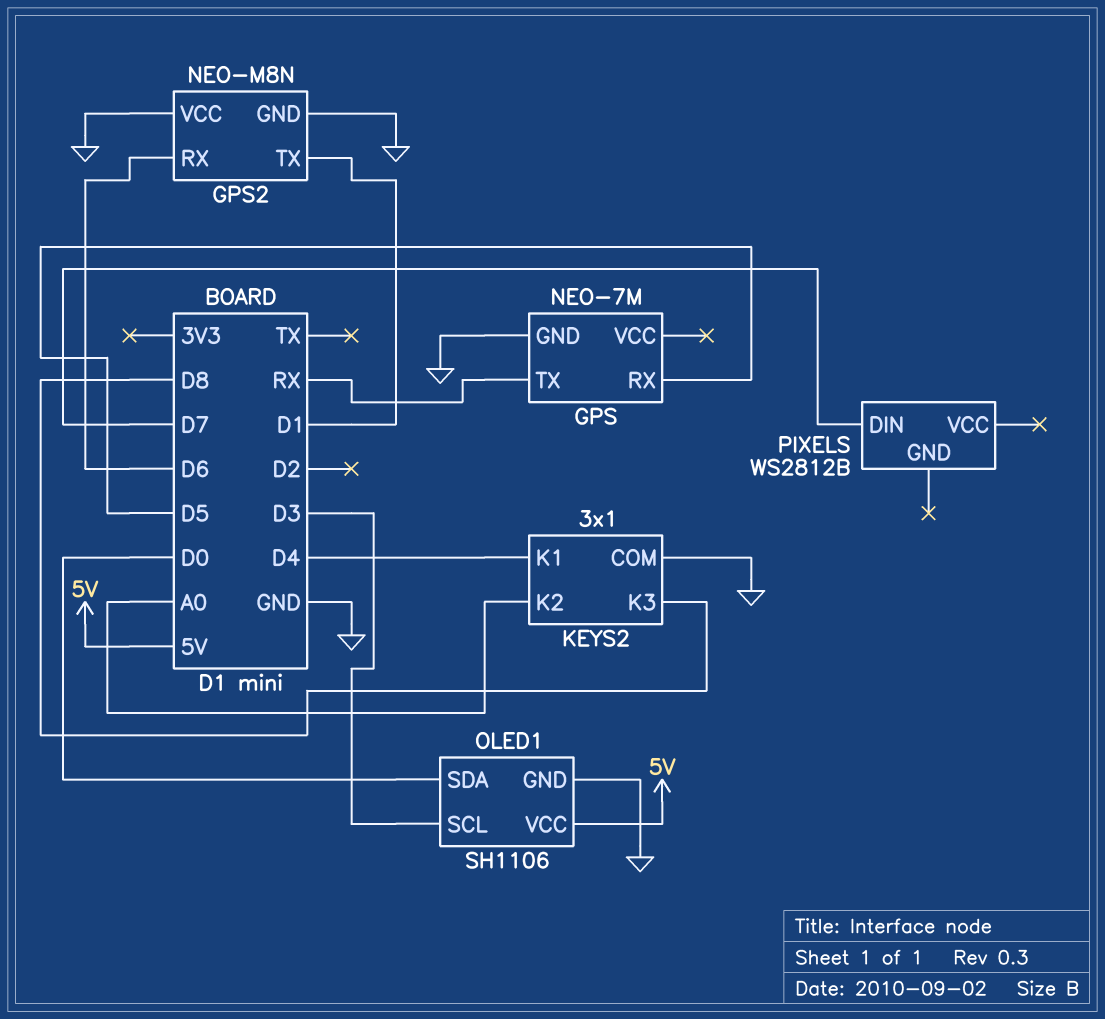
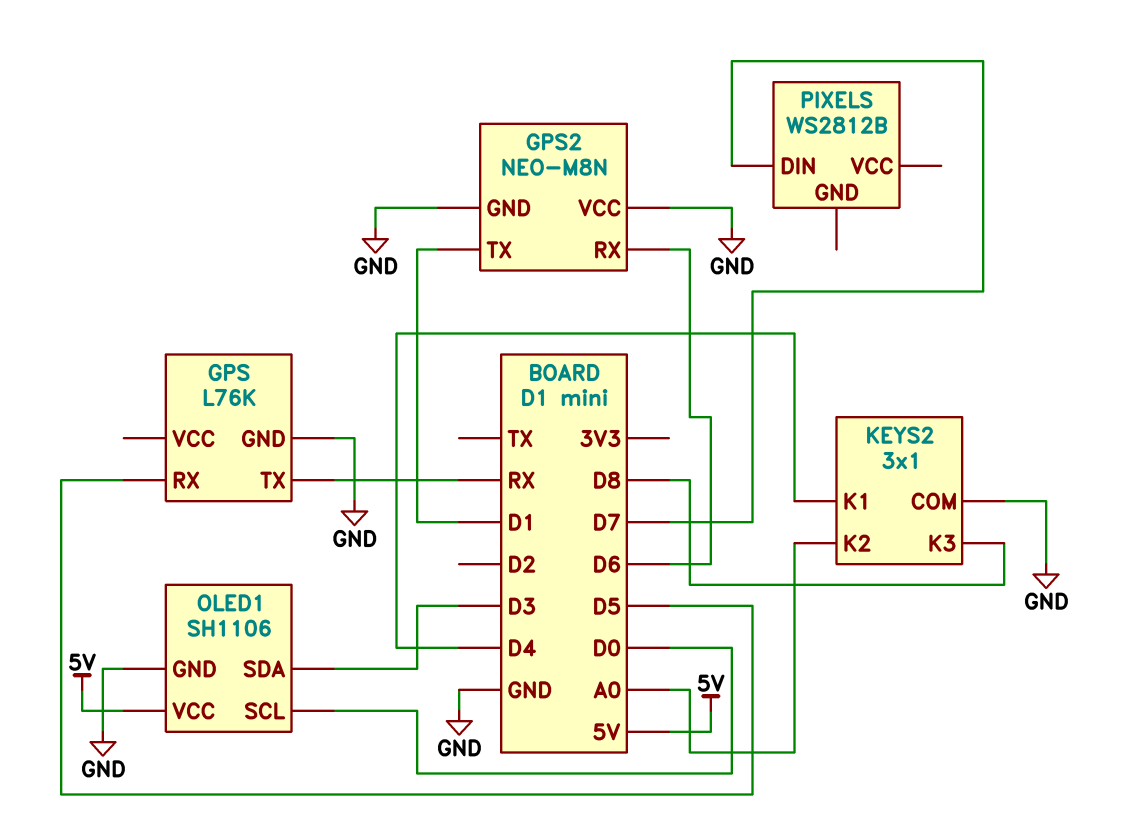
GPS: NEO-7M -> L76K
OLED1 pin SCL: D3 -> D0
OLED1 pin SDA: D0 -> D3

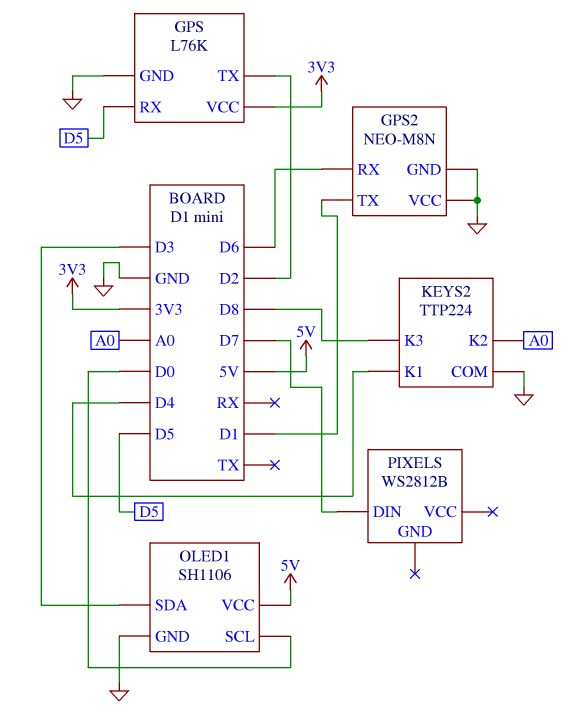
GPS pin TX: RX -> D2
GPS pin VCC: none -> 3V3
KEYS2: 3x1 -> TTP224

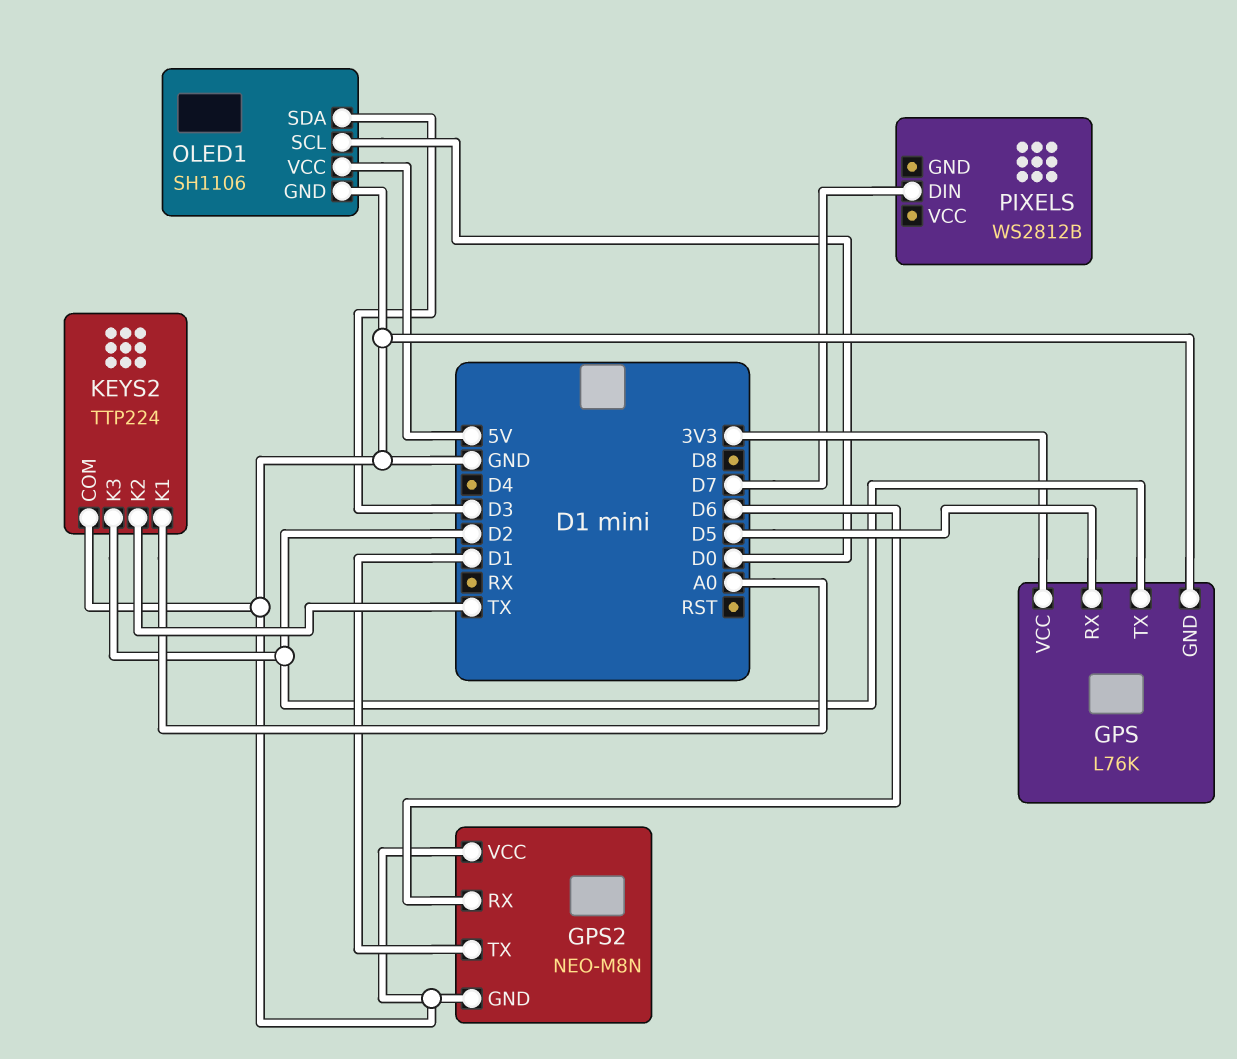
KEYS2 pin K1: D4 -> A0
KEYS2 pin K2: A0 -> TX
KEYS2 pin K3: D8 -> D2

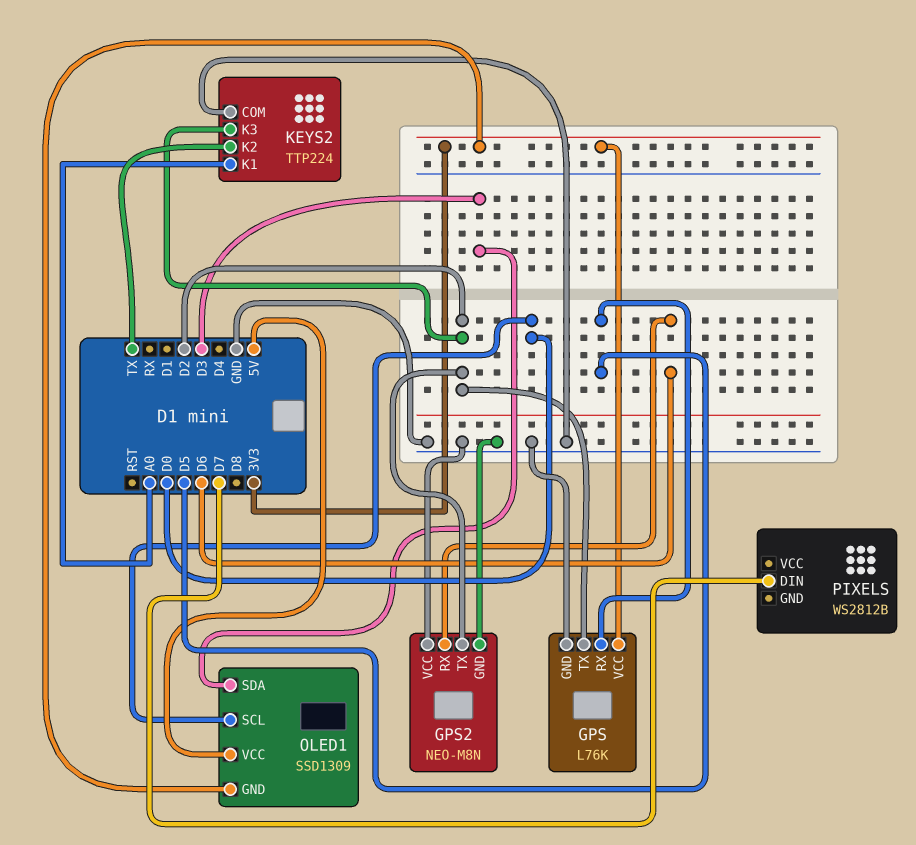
GPS2 pin TX: D1 -> D2
OLED1: SH1106 -> SSD1309
OLED1 pin GND: GND -> 3V3

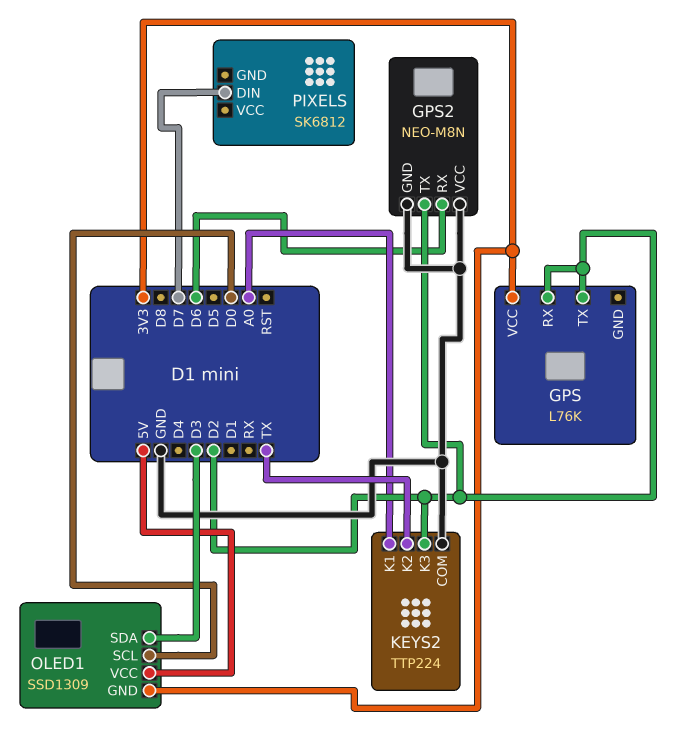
GPS pin GND: GND -> none
GPS pin RX: D5 -> D2
PIXELS: WS2812B -> SK6812

